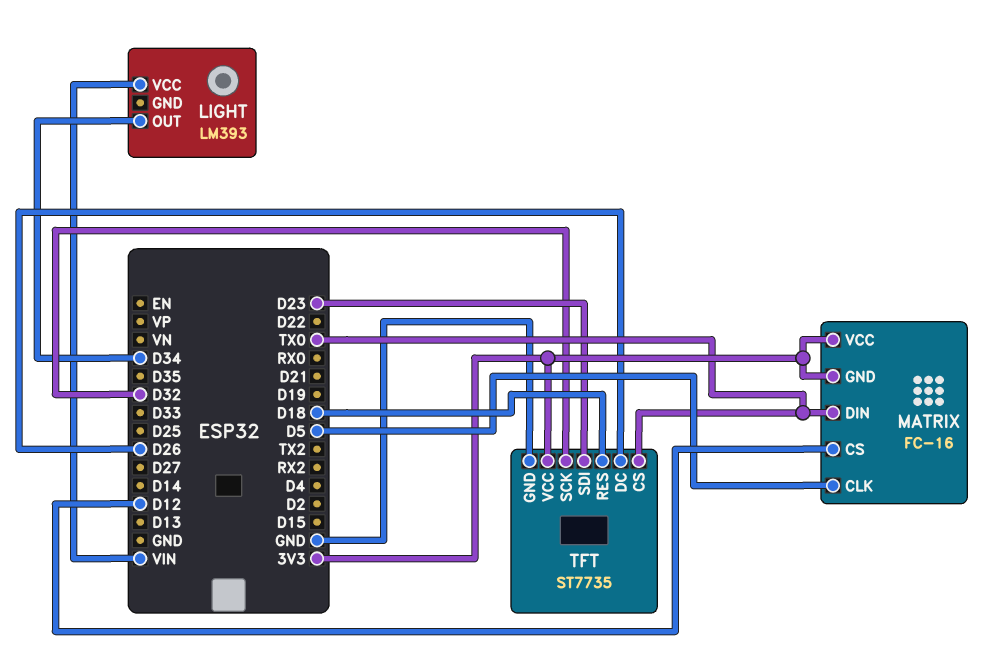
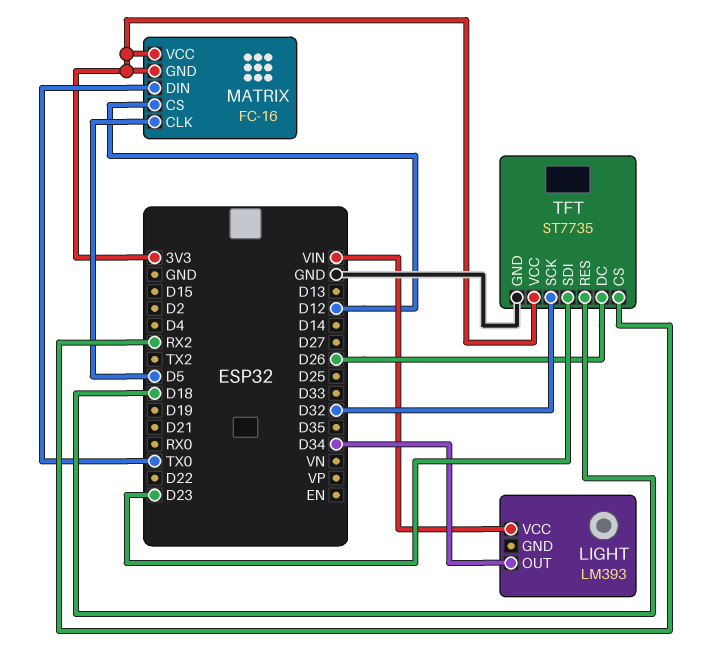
TFT pin CS: TX0 -> RX2

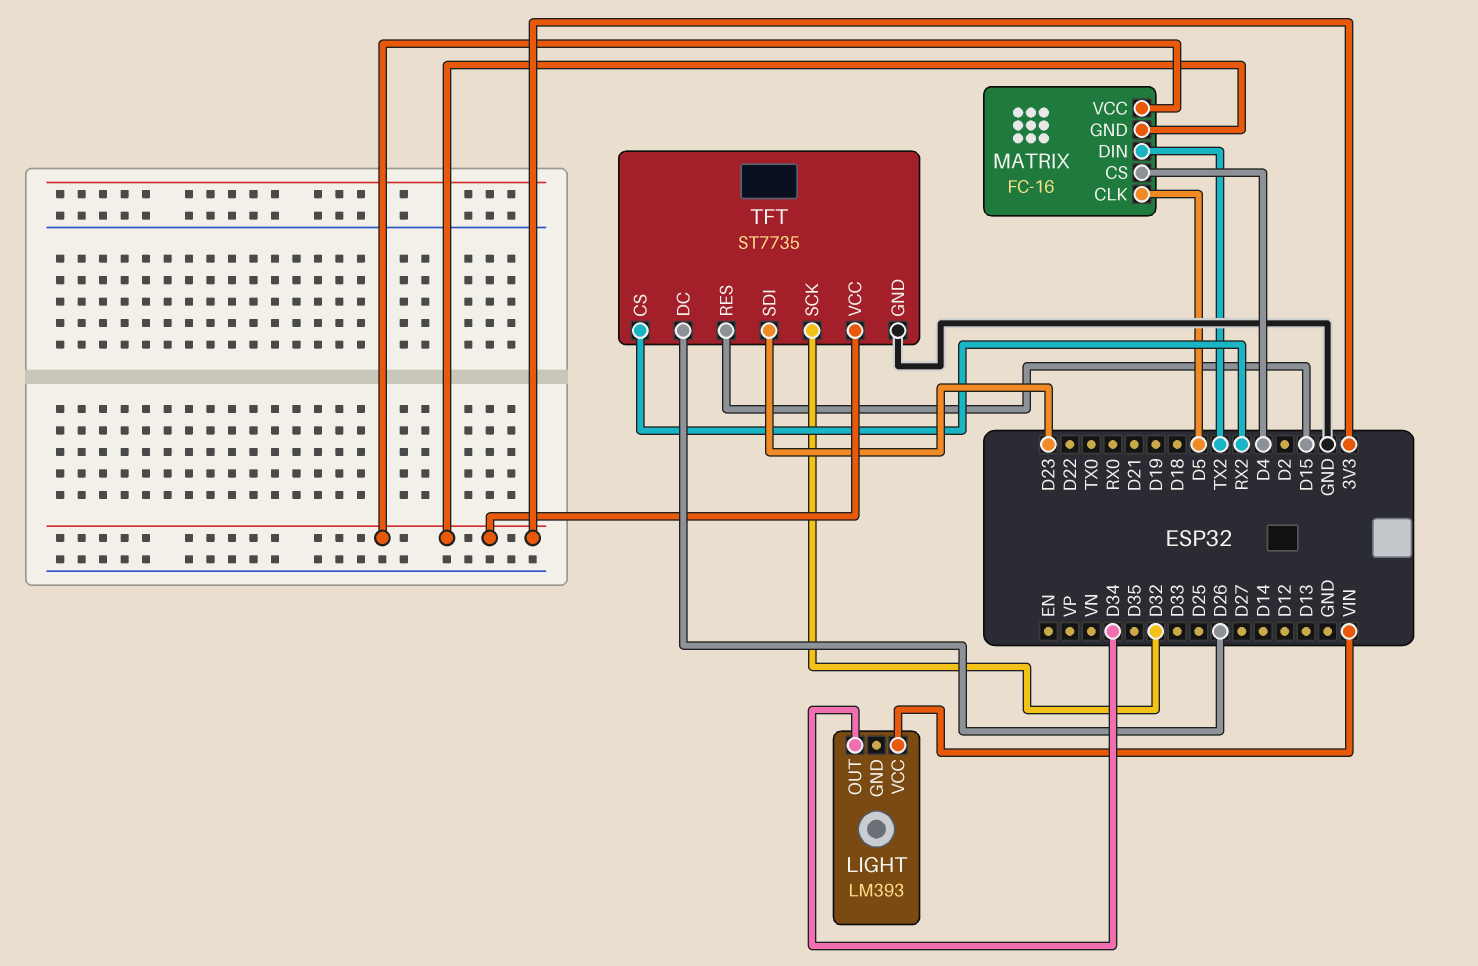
MATRIX pin CS: D12 -> D4
MATRIX pin DIN: TX0 -> TX2
TFT pin RES: D18 -> D15

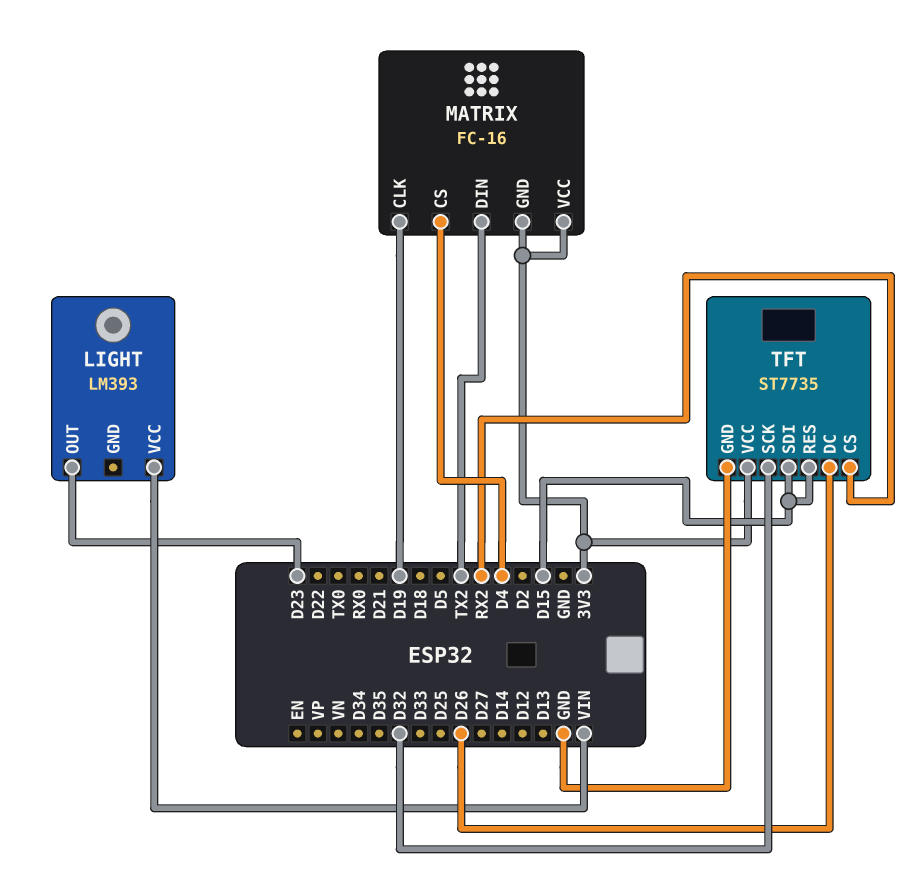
LIGHT pin OUT: D34 -> D23
MATRIX pin CLK: D5 -> D19
TFT pin SDI: D23 -> D15

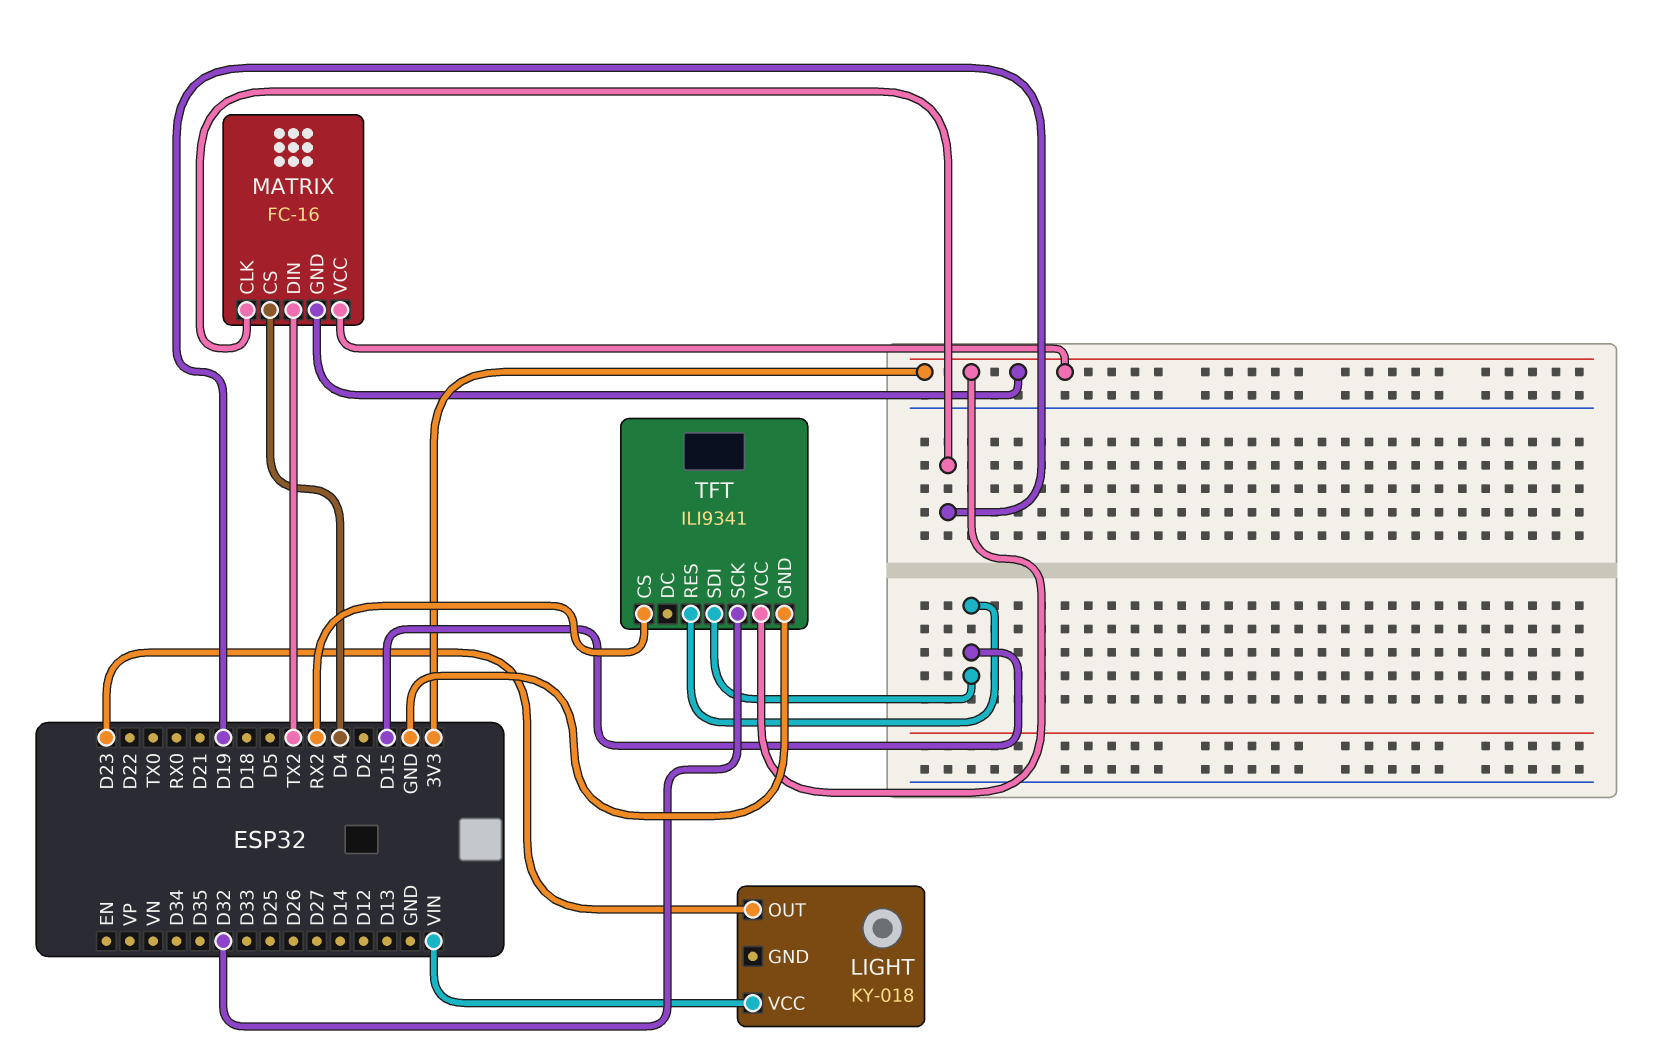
LIGHT: LM393 -> KY-018
TFT: ST7735 -> ILI9341
TFT pin DC: D26 -> none

